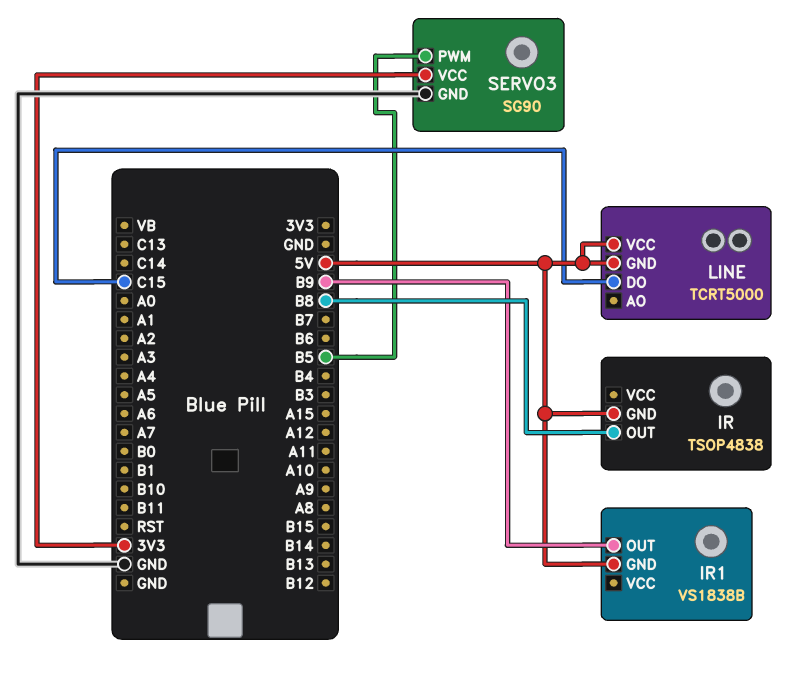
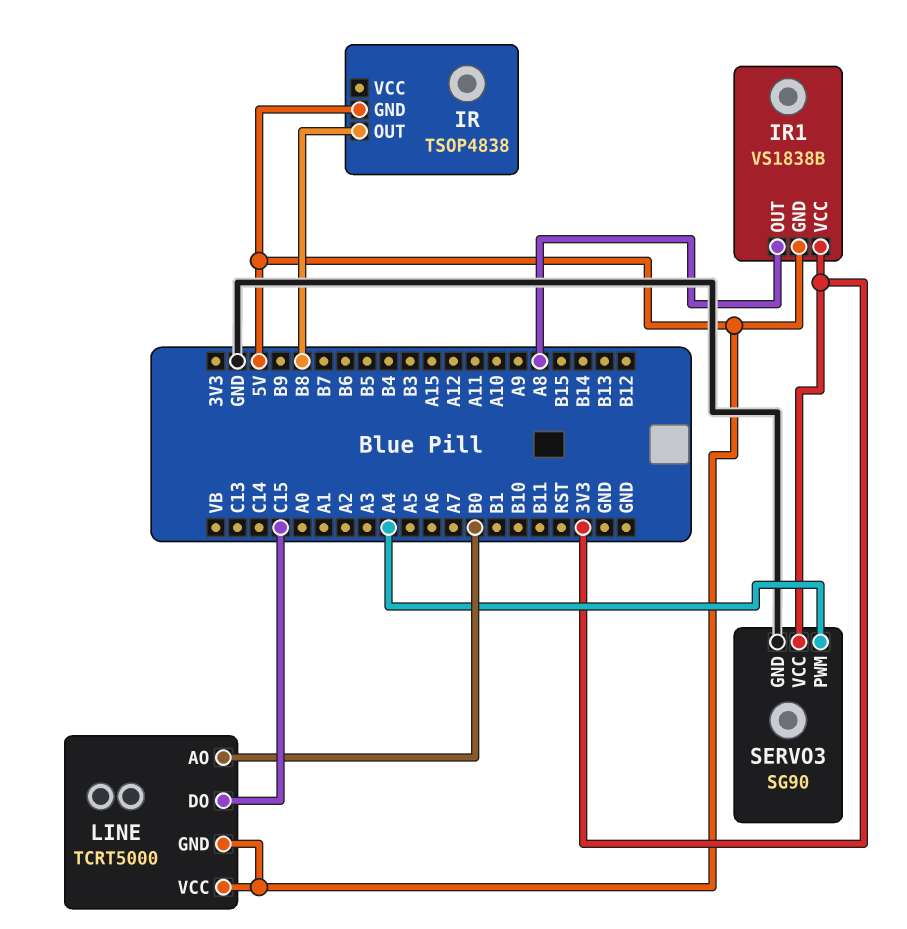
IR1 pin OUT: B9 -> A8
IR1 pin VCC: none -> 3V3
LINE pin AO: none -> B0
SERVO3 pin PWM: B5 -> A4

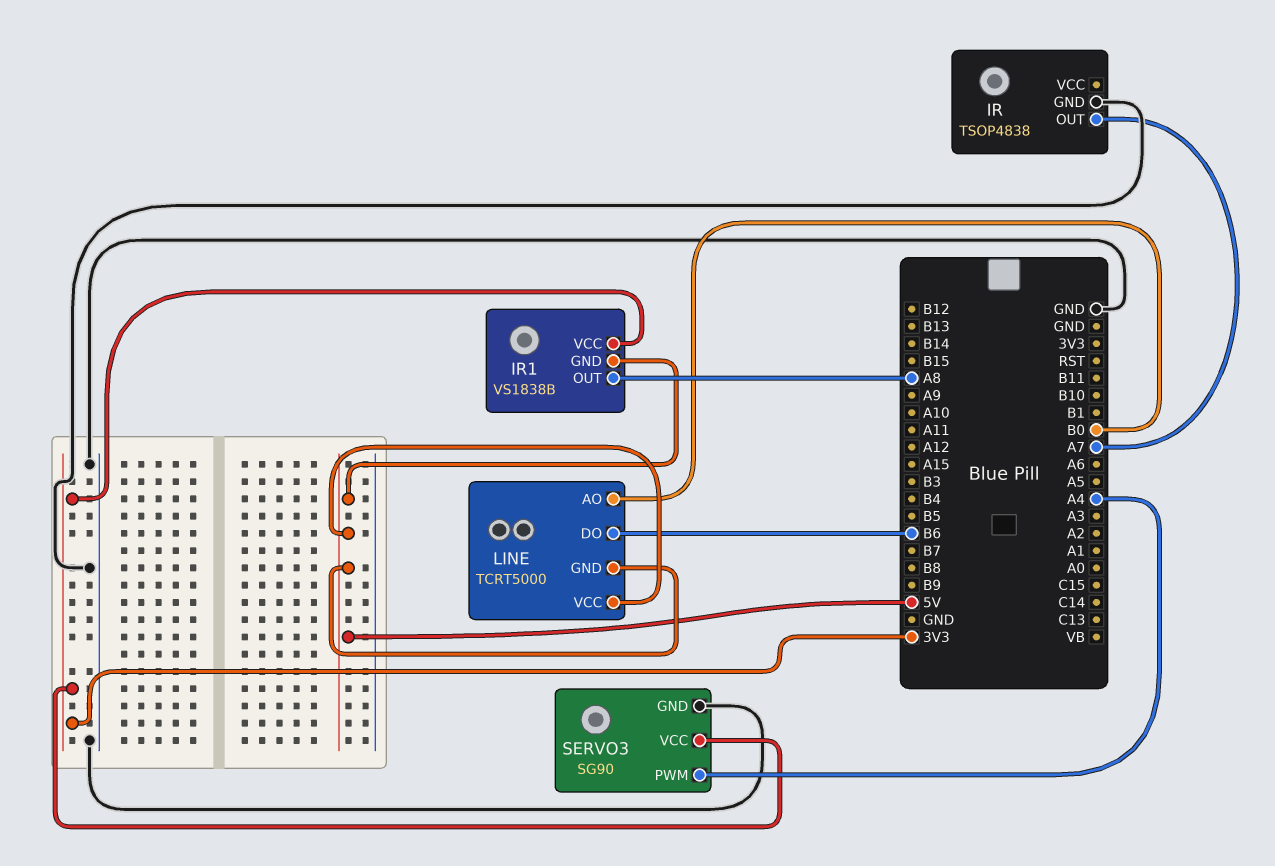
IR pin GND: 5V -> GND
IR pin OUT: B8 -> A7
LINE pin DO: C15 -> B6

